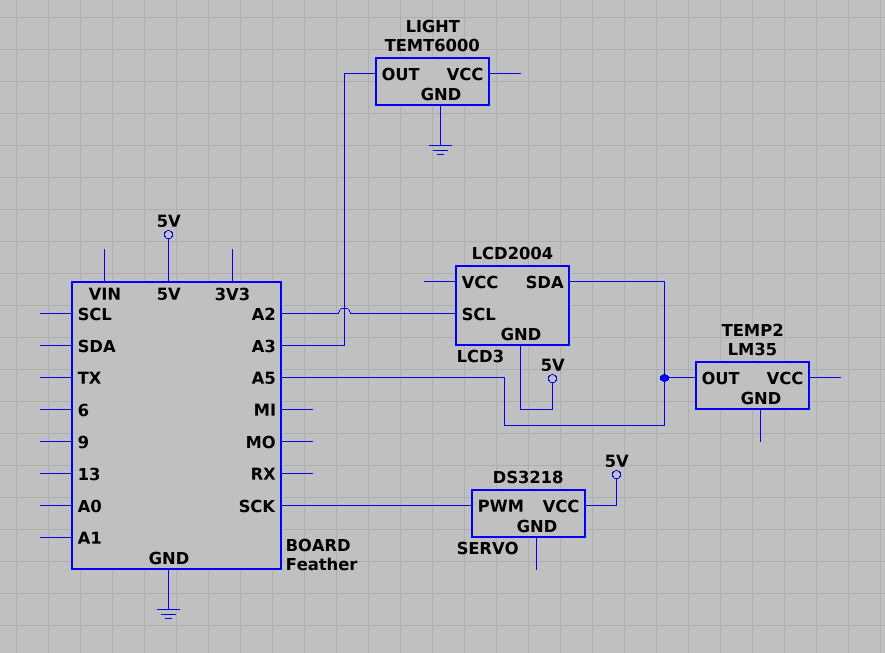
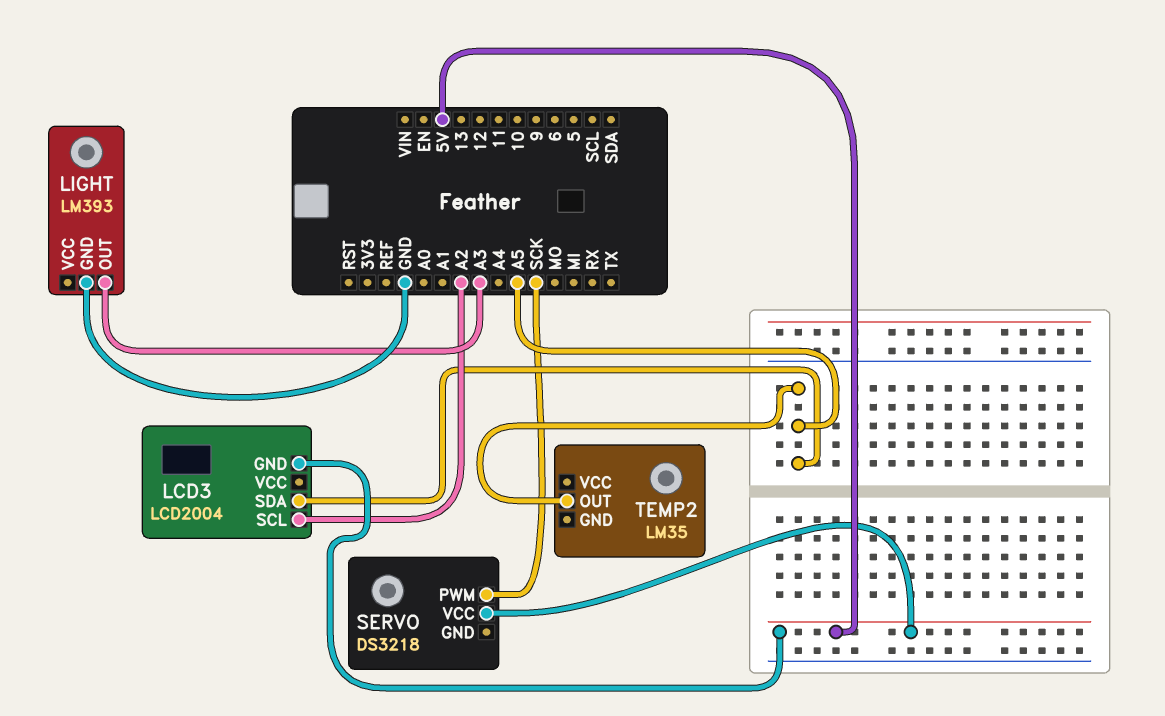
LIGHT: TEMT6000 -> LM393

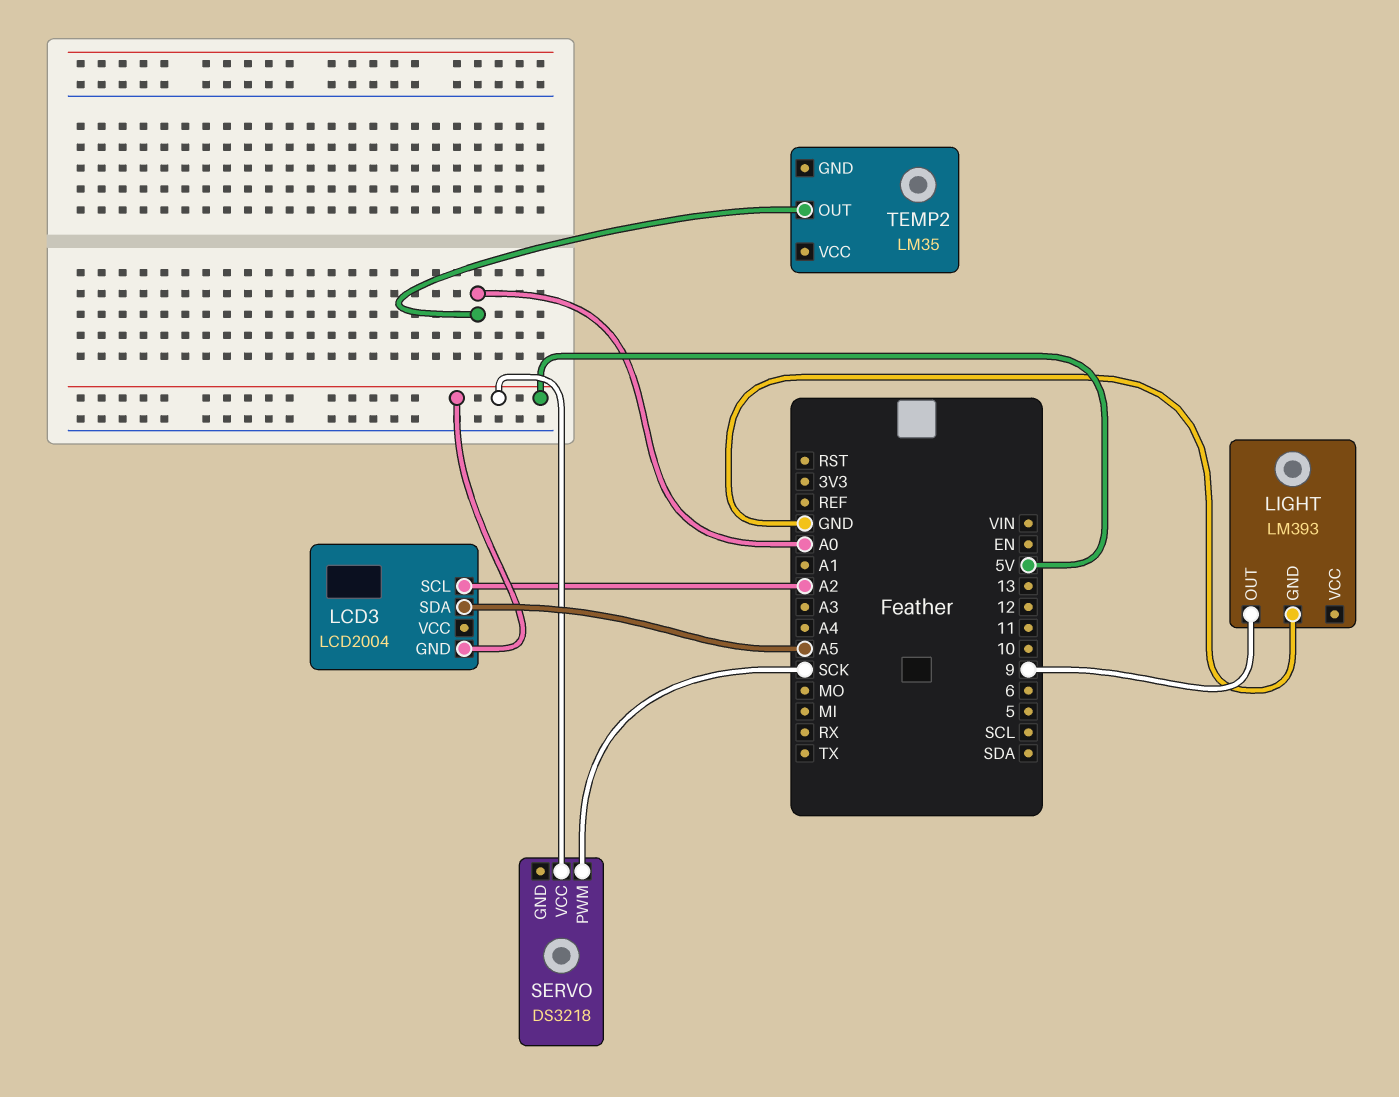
LIGHT pin OUT: A3 -> 9
TEMP2 pin OUT: A5 -> A0

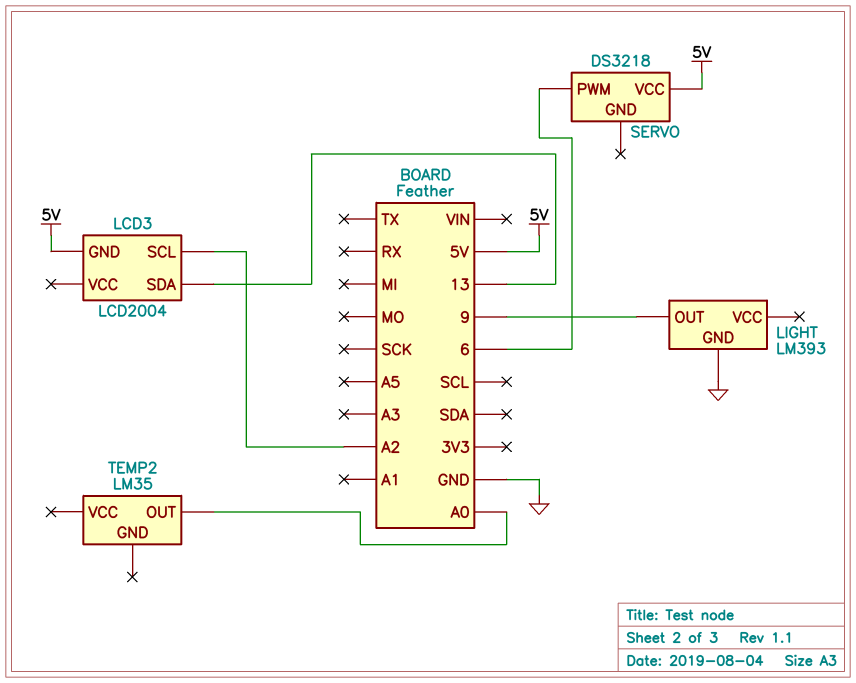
LCD3 pin SDA: A5 -> 13
SERVO pin PWM: SCK -> 6

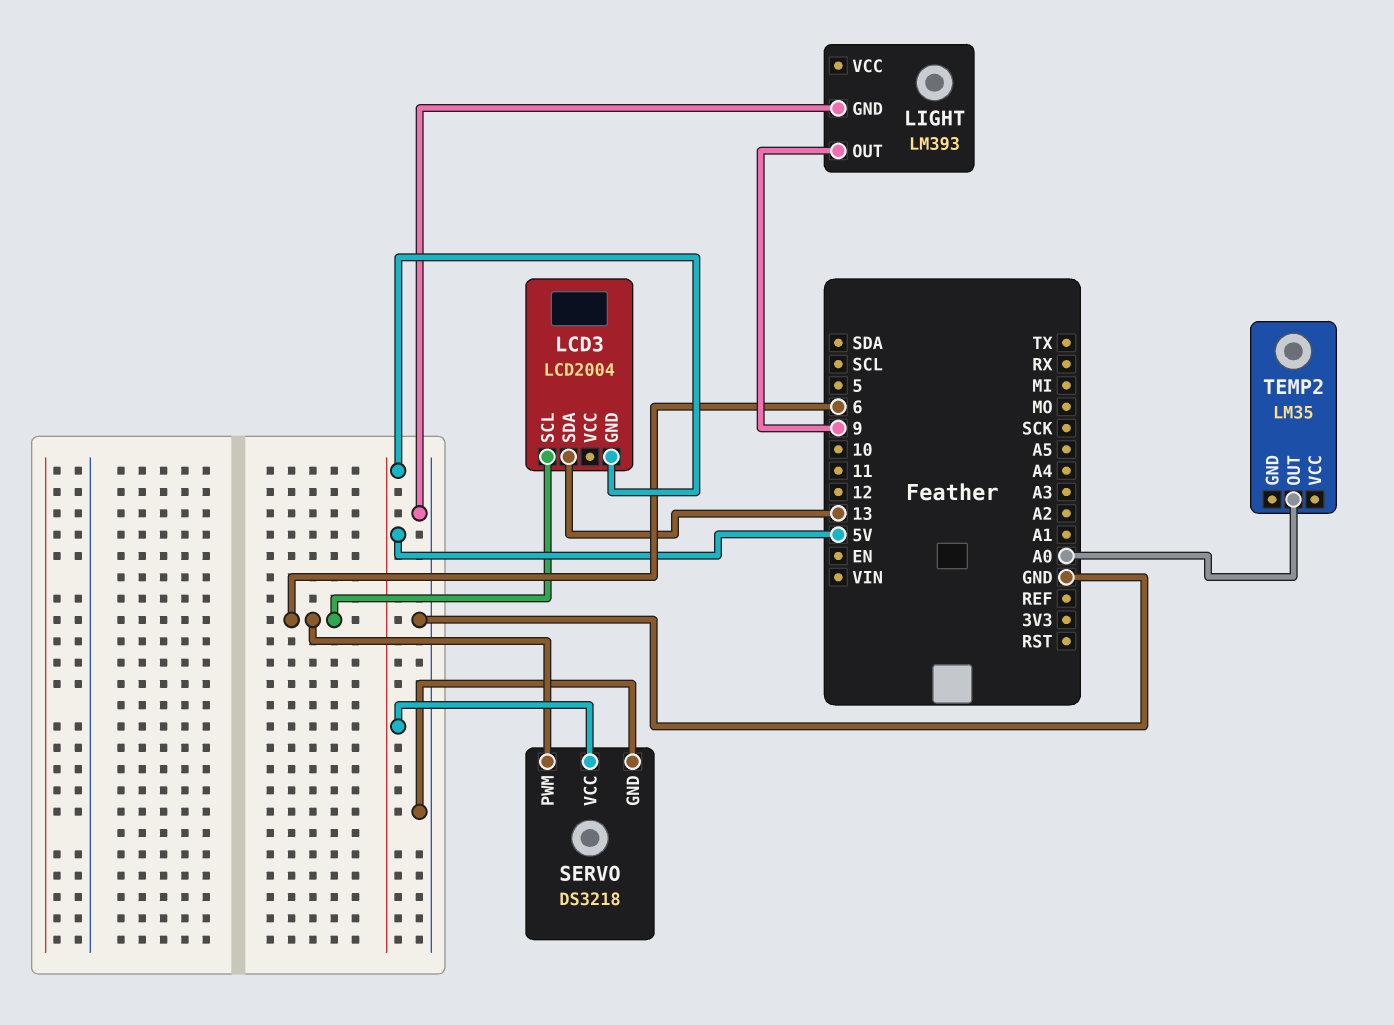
LCD3 pin SCL: A2 -> 6
SERVO pin GND: none -> GND

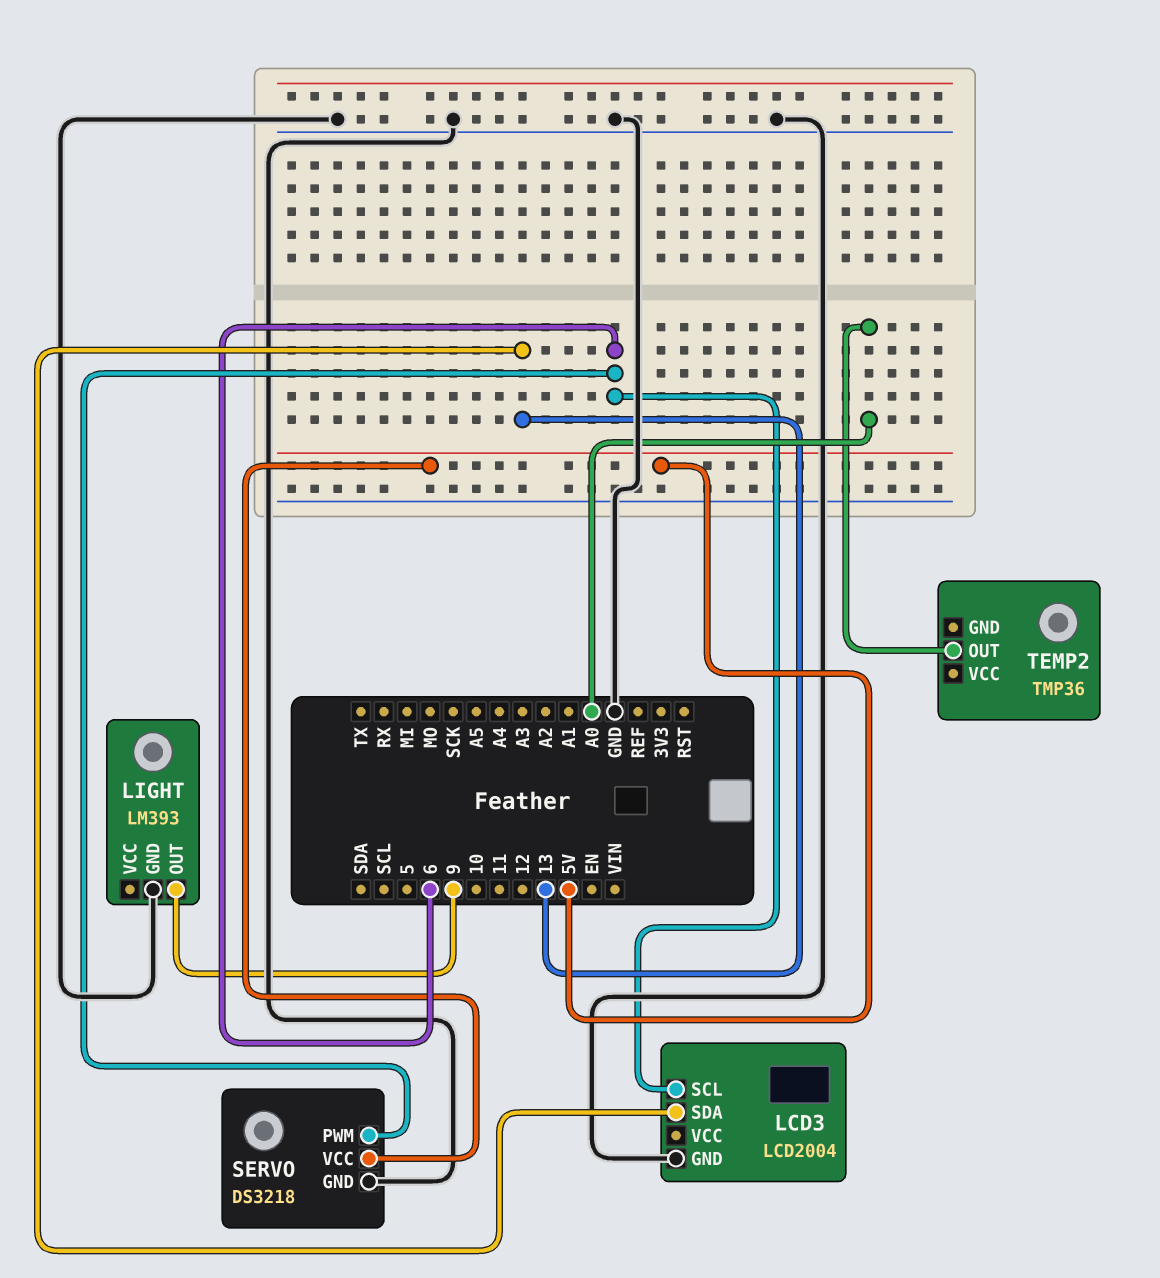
LCD3 pin GND: 5V -> GND
TEMP2: LM35 -> TMP36

